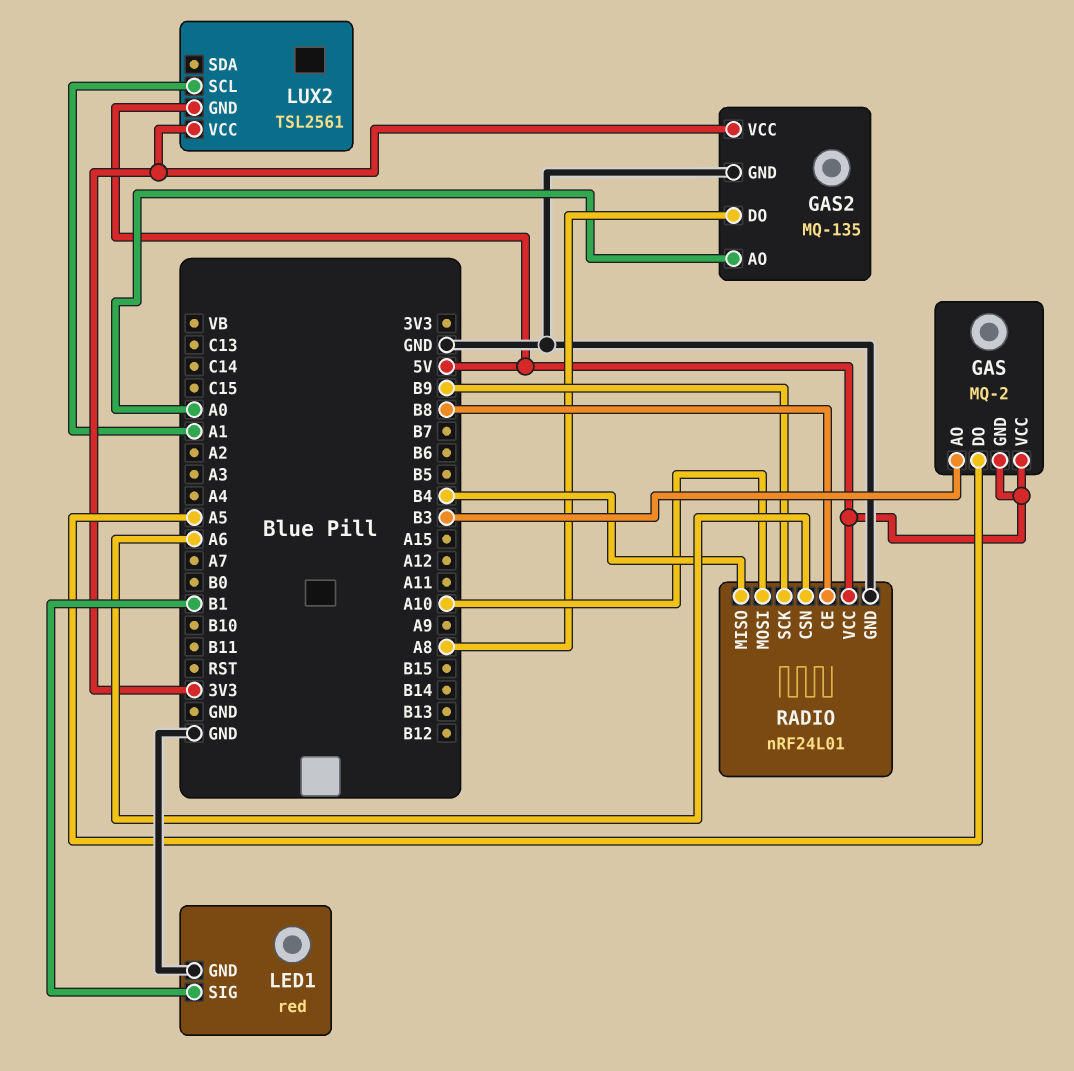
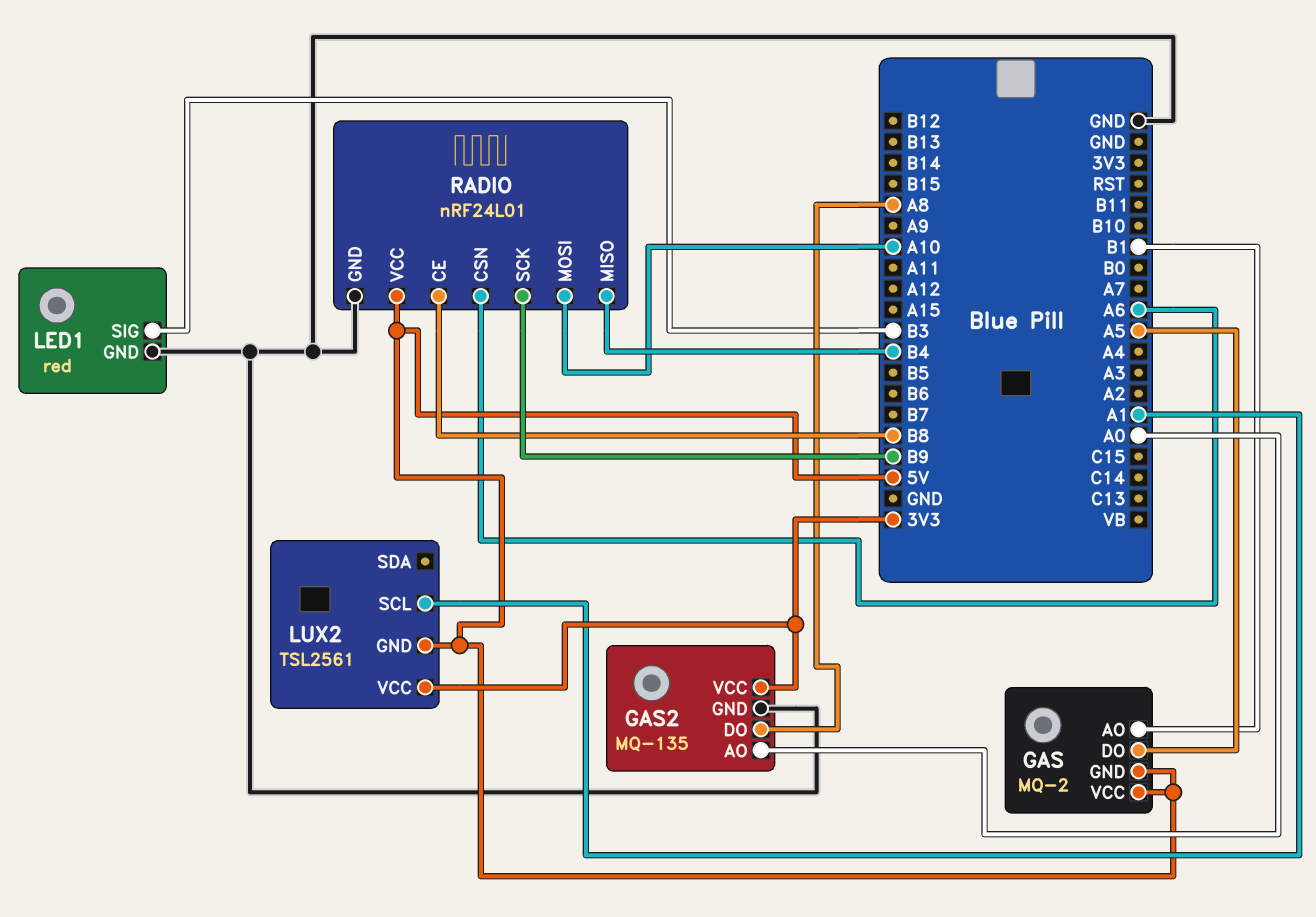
GAS pin AO: B3 -> B1
LED1 pin SIG: B1 -> B3

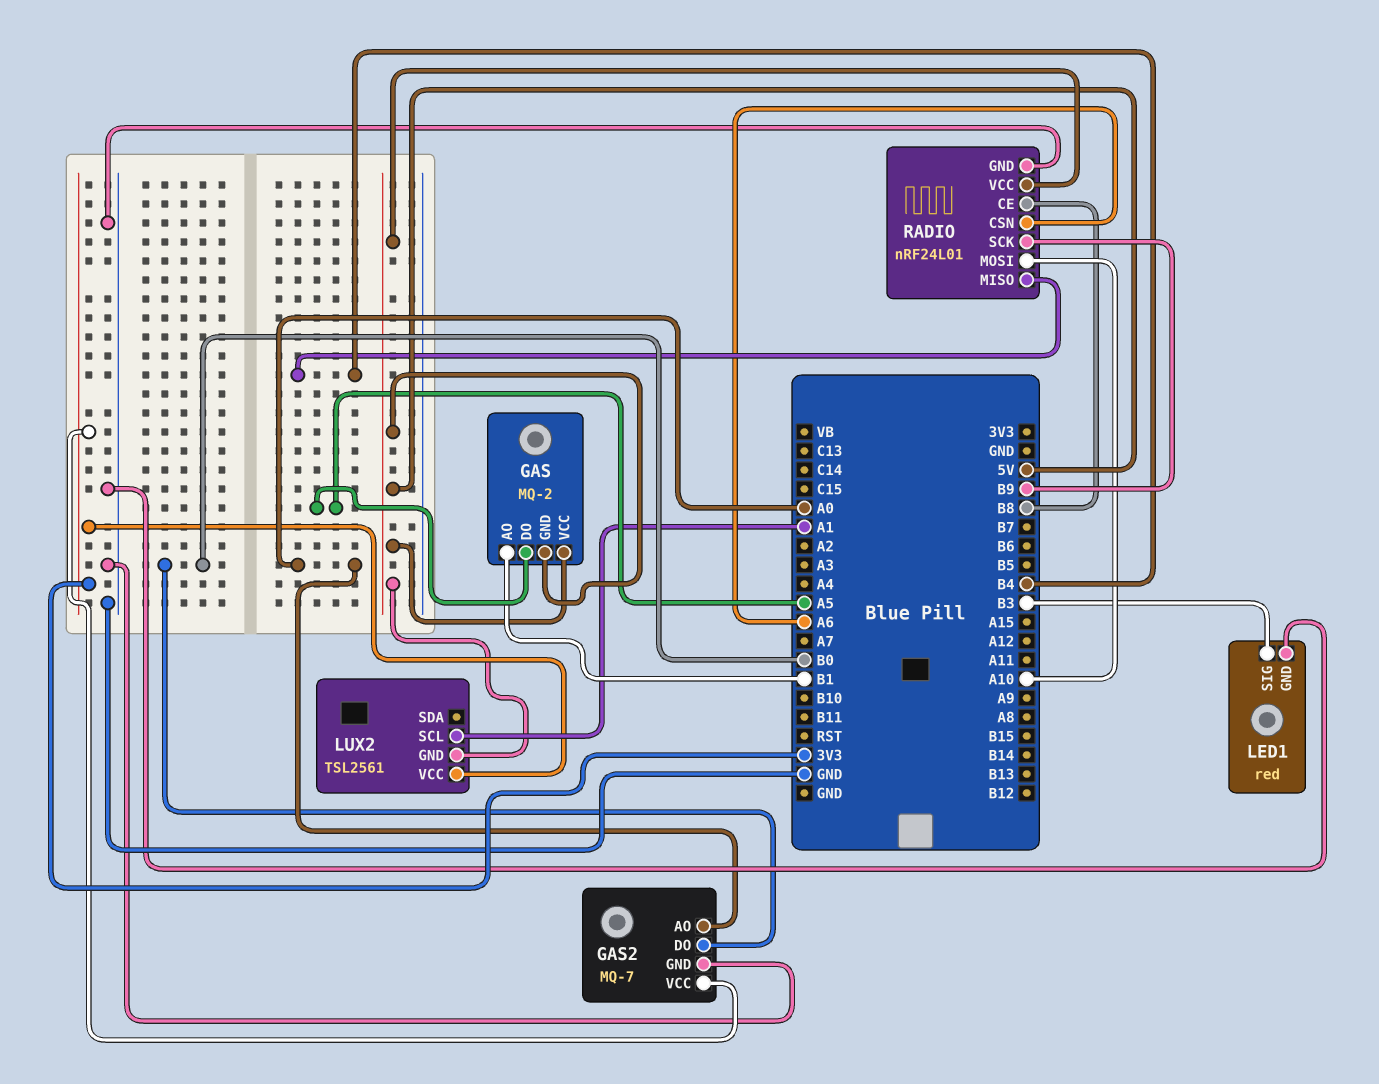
GAS2: MQ-135 -> MQ-7
GAS2 pin DO: A8 -> B0

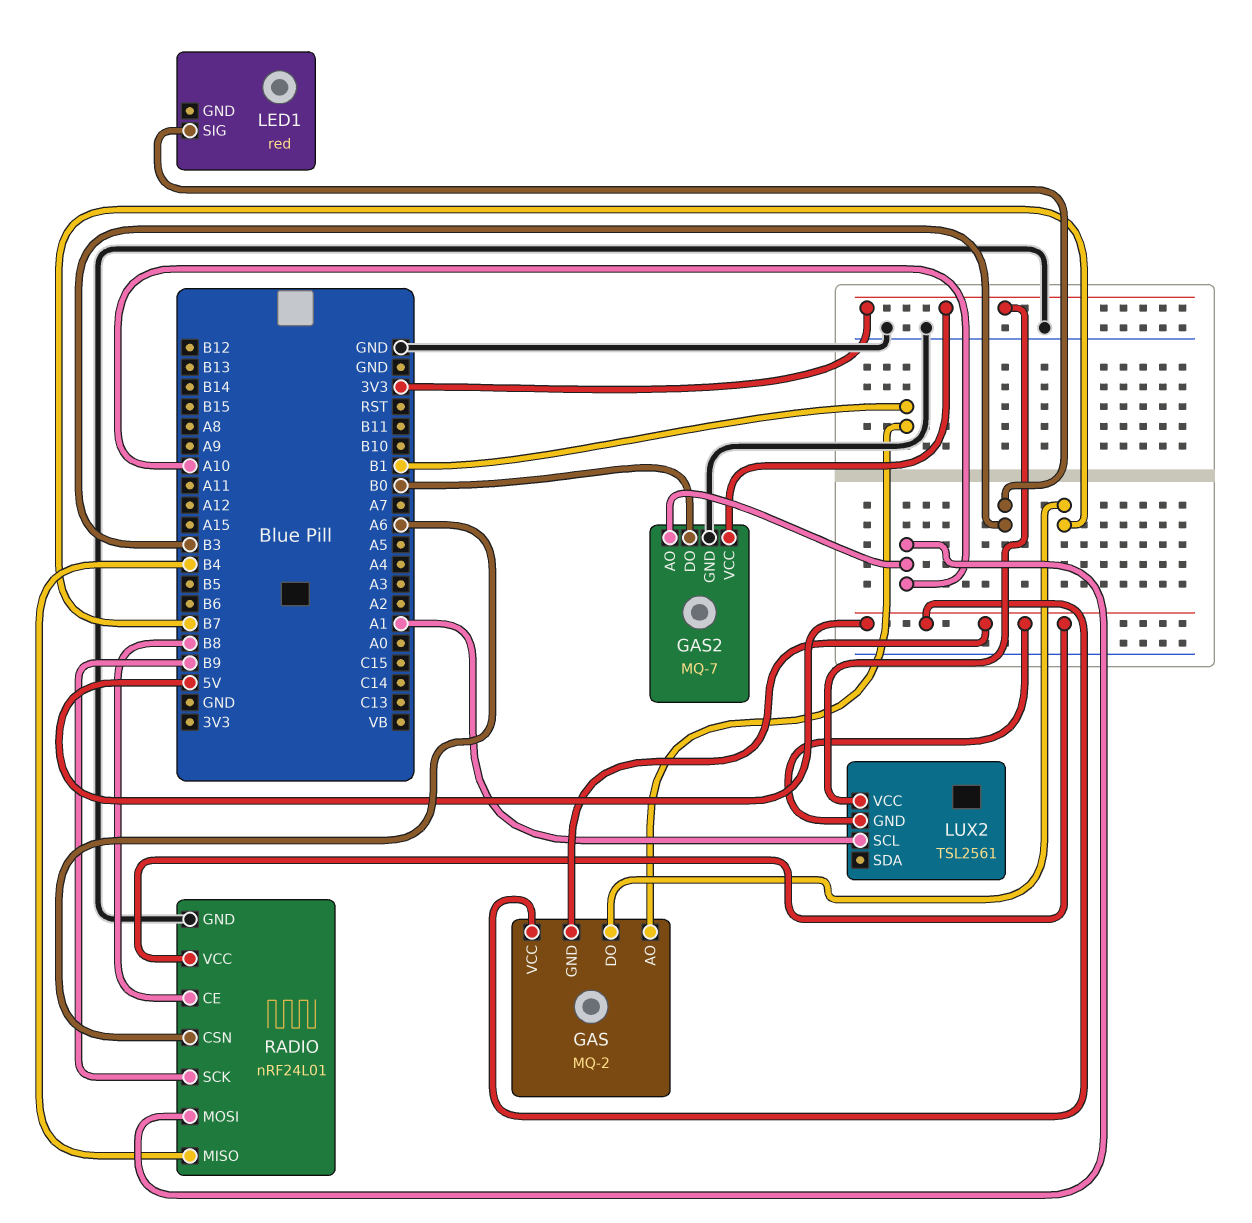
GAS pin DO: A5 -> B7
GAS2 pin AO: A0 -> A10
LED1 pin GND: GND -> none

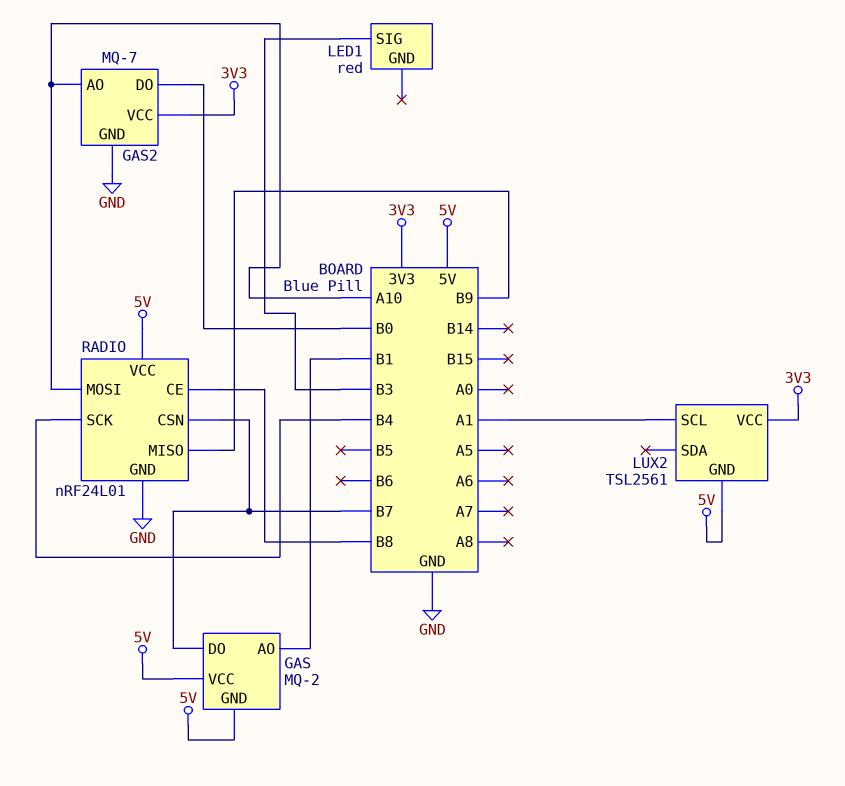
RADIO pin CSN: A6 -> B7
RADIO pin MISO: B4 -> B9
RADIO pin SCK: B9 -> B4

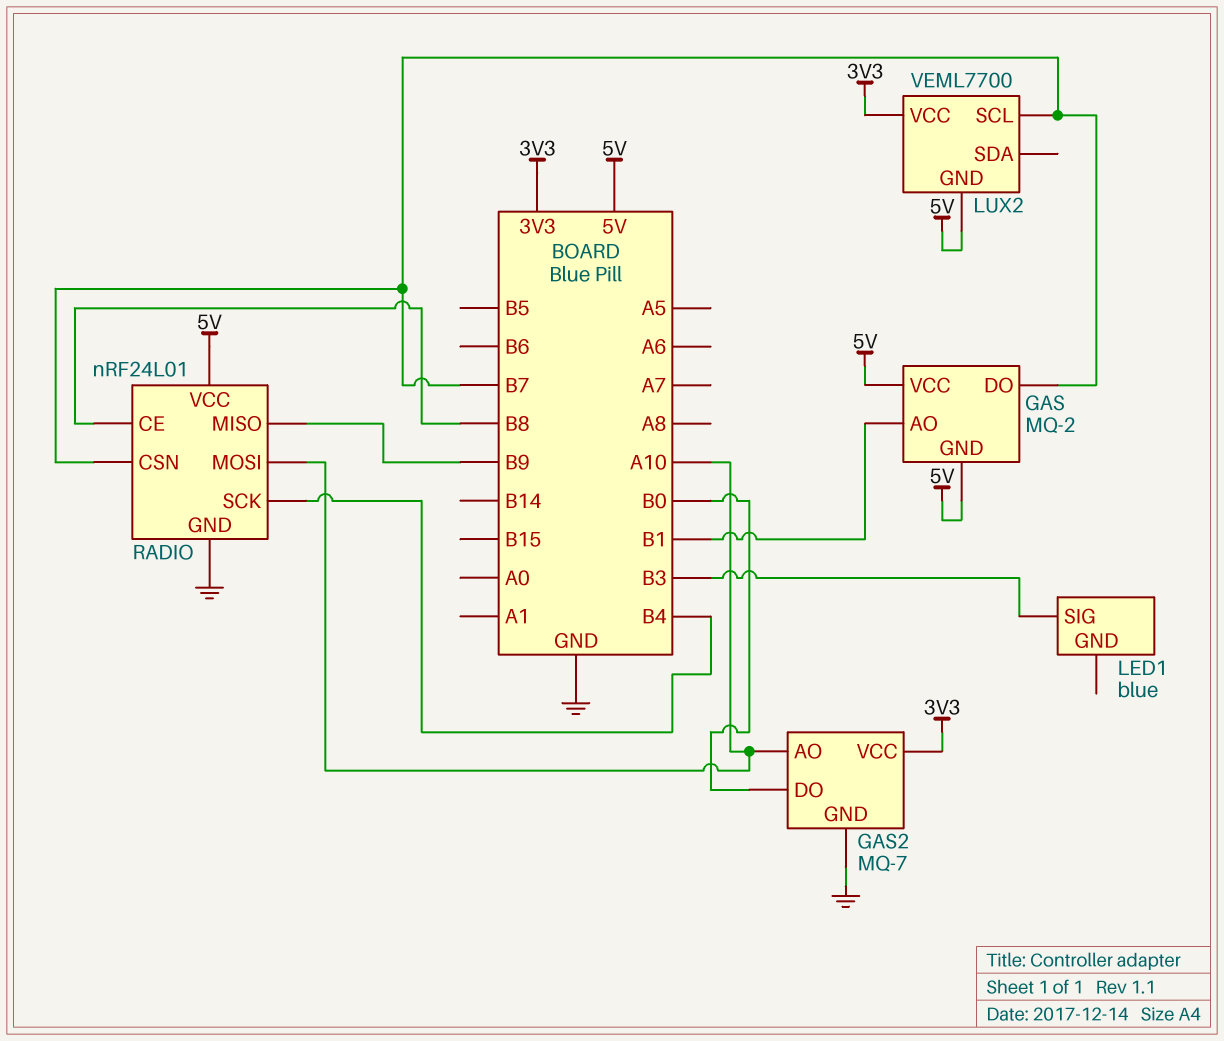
LED1: red -> blue
LUX2: TSL2561 -> VEML7700
LUX2 pin SCL: A1 -> B7

